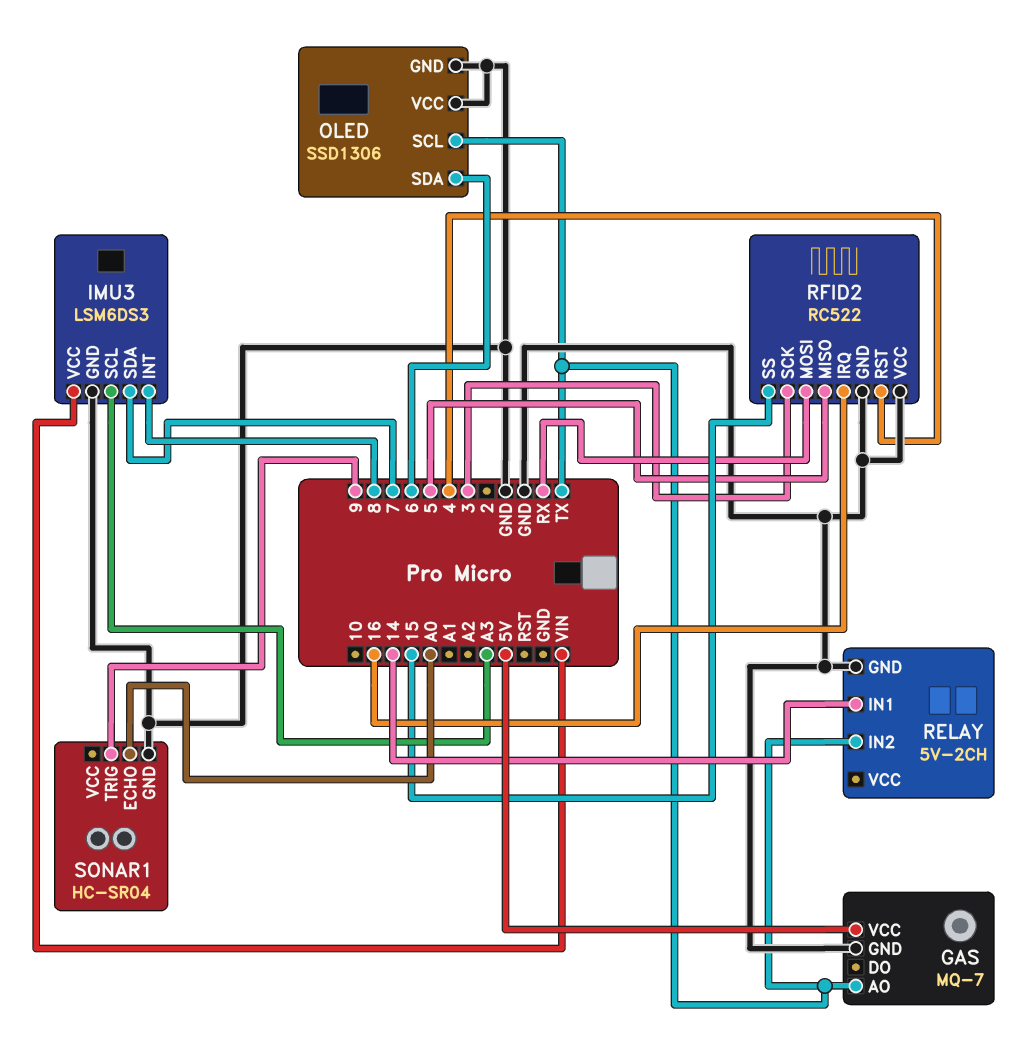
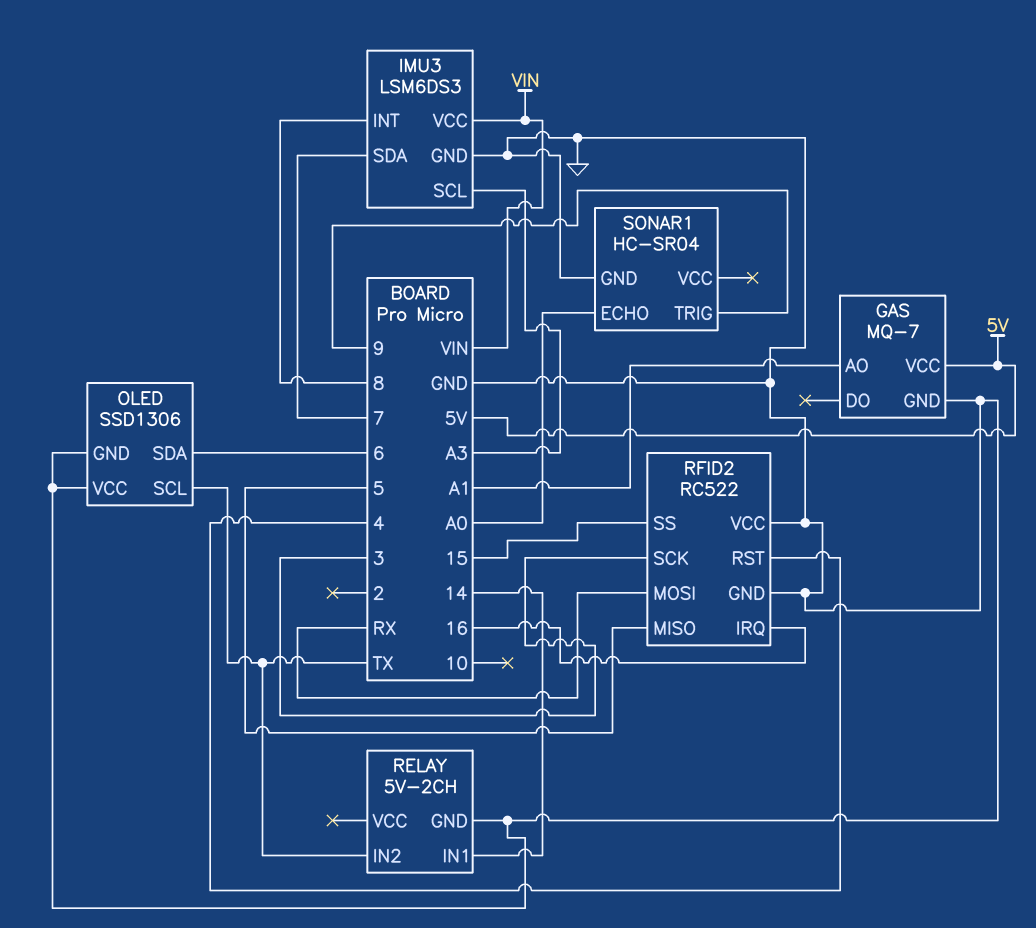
GAS pin AO: TX -> A1

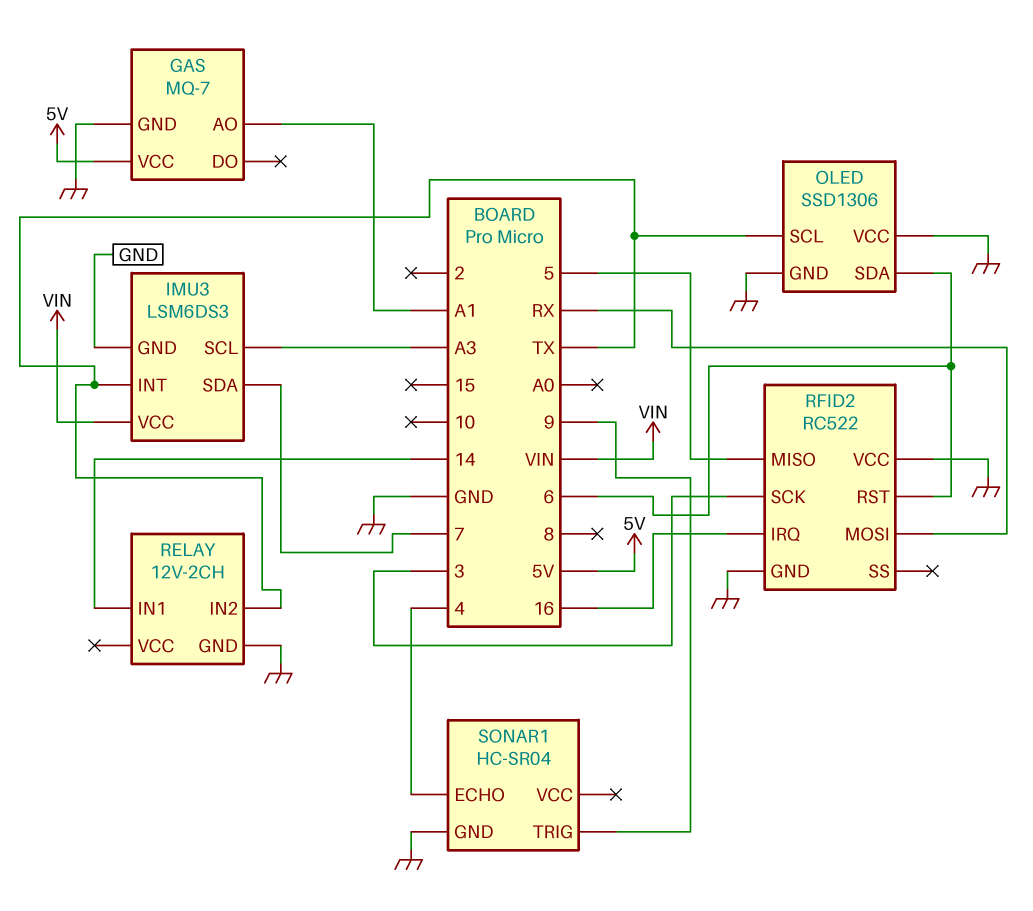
IMU3 pin INT: 8 -> TX
RELAY: 5V-2CH -> 12V-2CH
RFID2 pin RST: 4 -> 6
RFID2 pin SS: 15 -> none
SONAR1 pin ECHO: A0 -> 4

